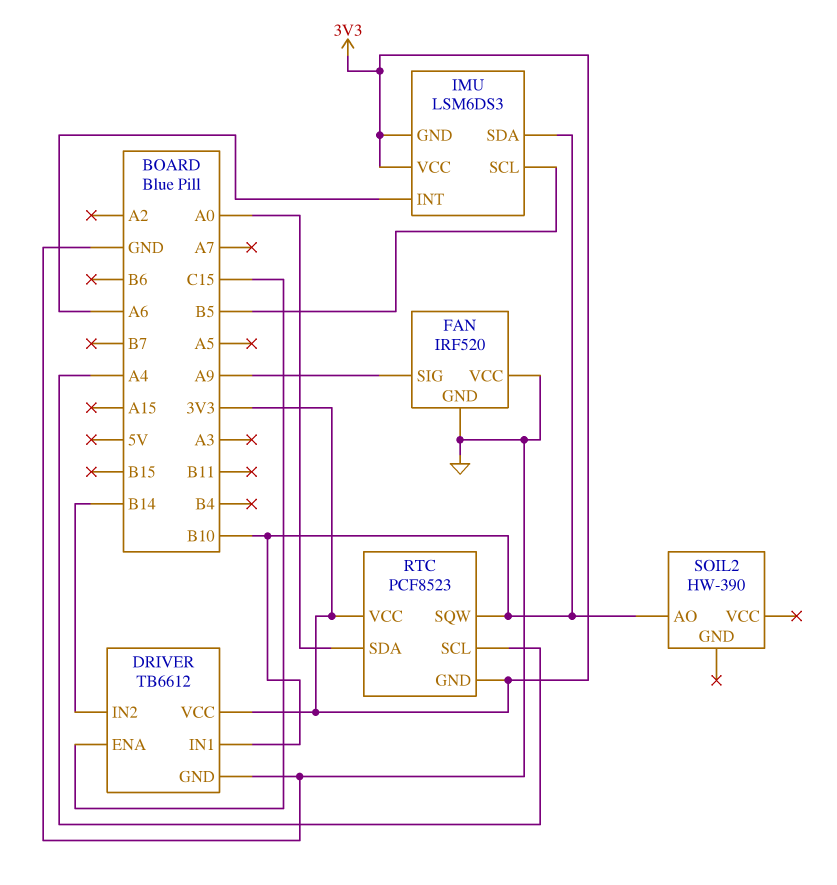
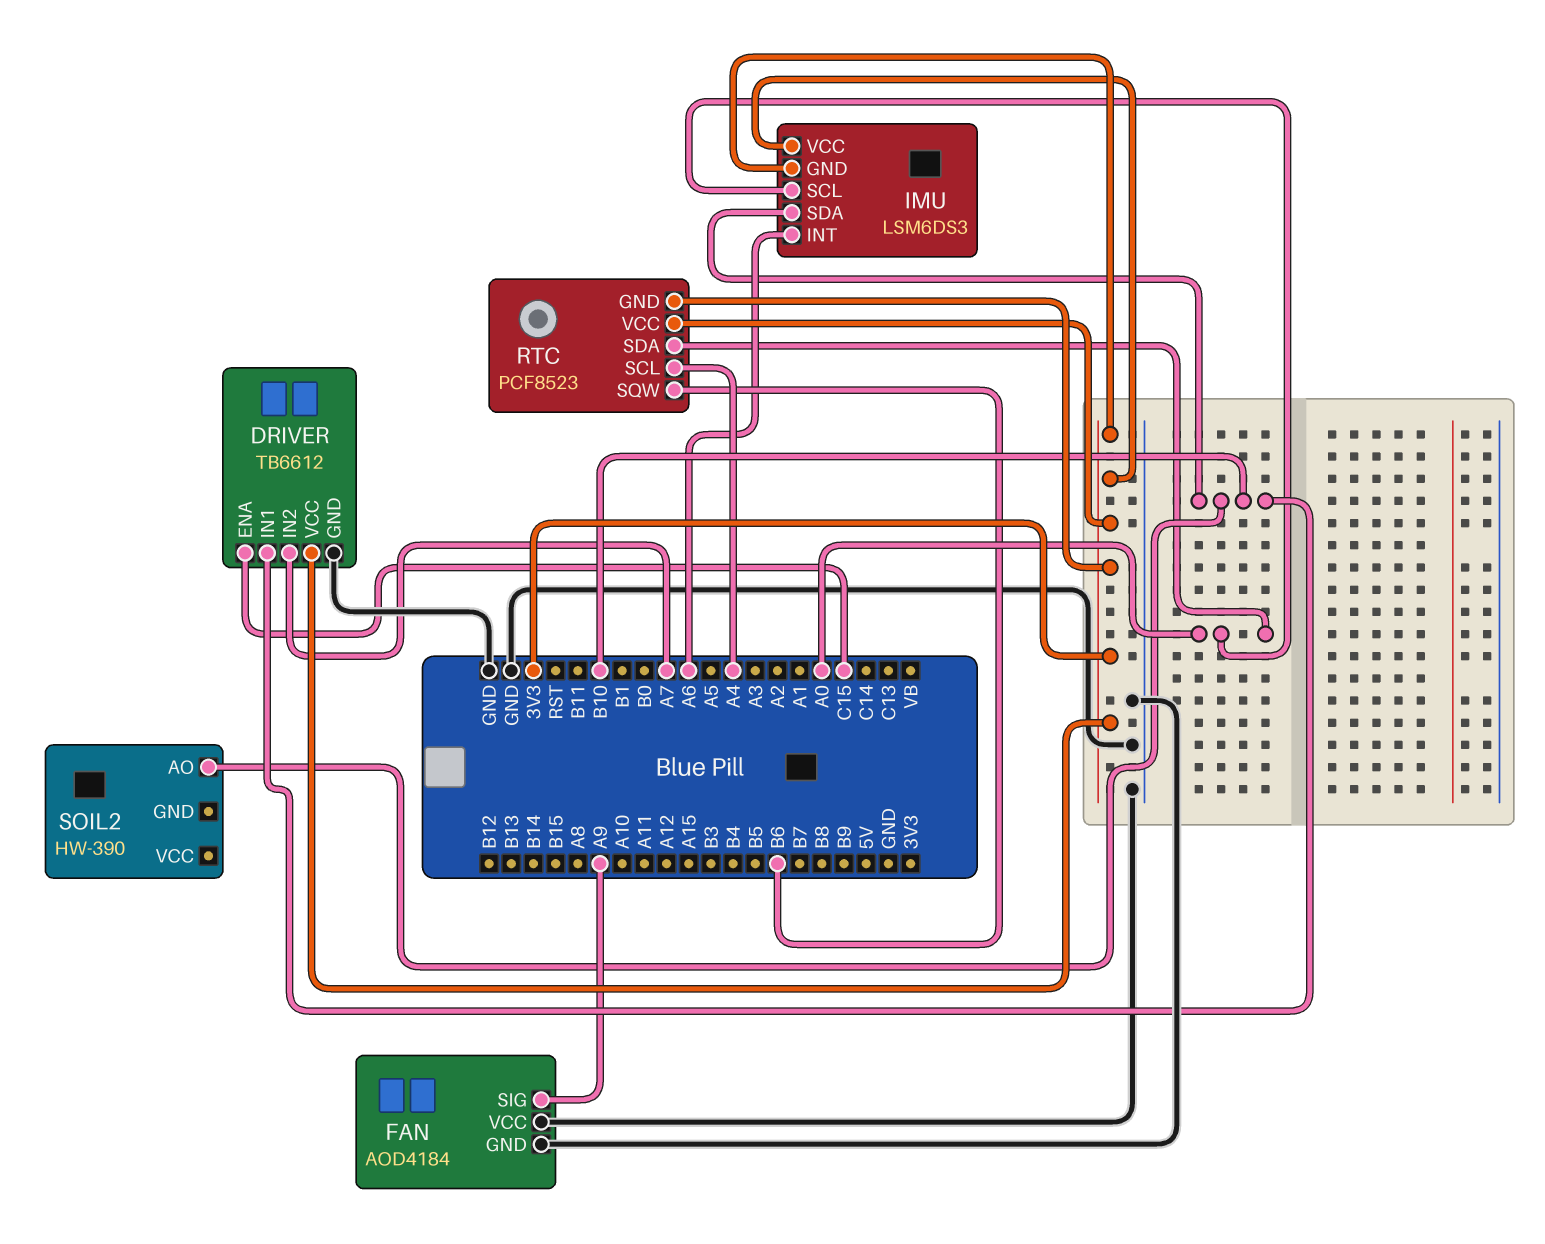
DRIVER pin IN2: B14 -> A7
FAN: IRF520 -> AOD4184
IMU pin SCL: B5 -> A0
RTC pin SQW: B10 -> B6

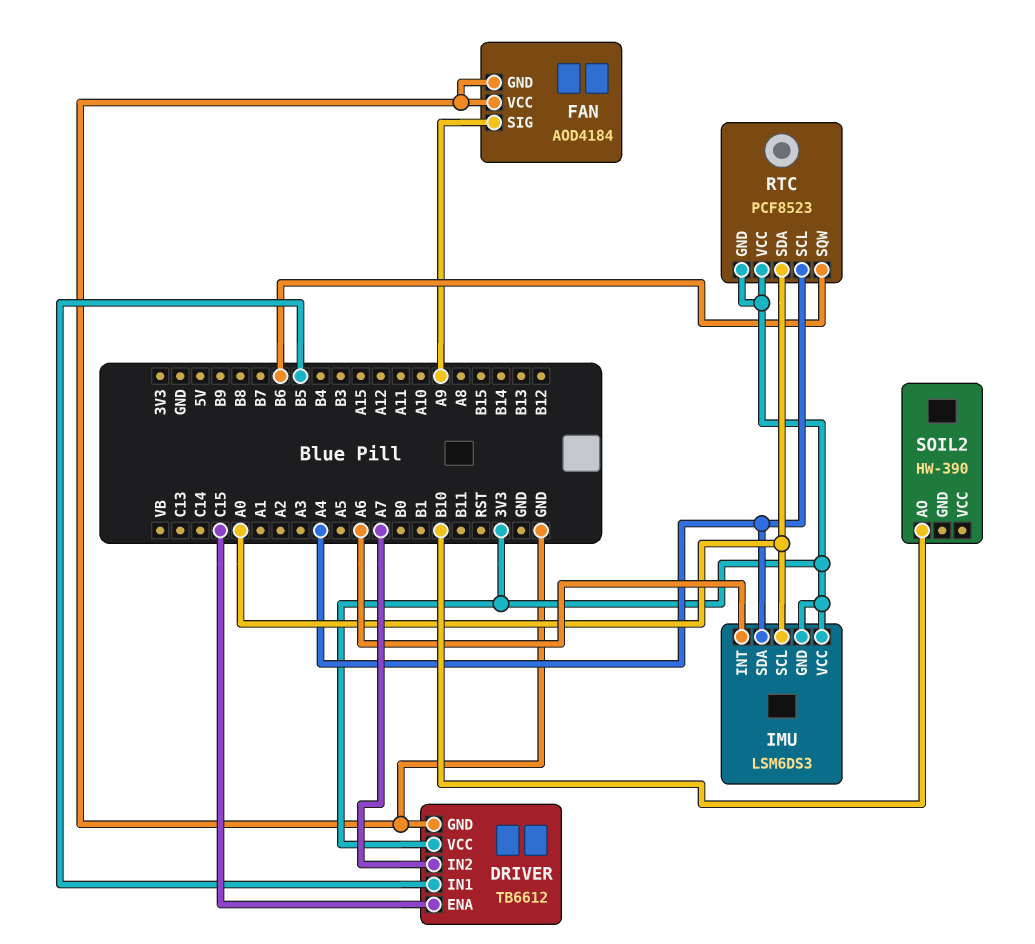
DRIVER pin IN1: B10 -> B5
IMU pin SDA: B10 -> A4

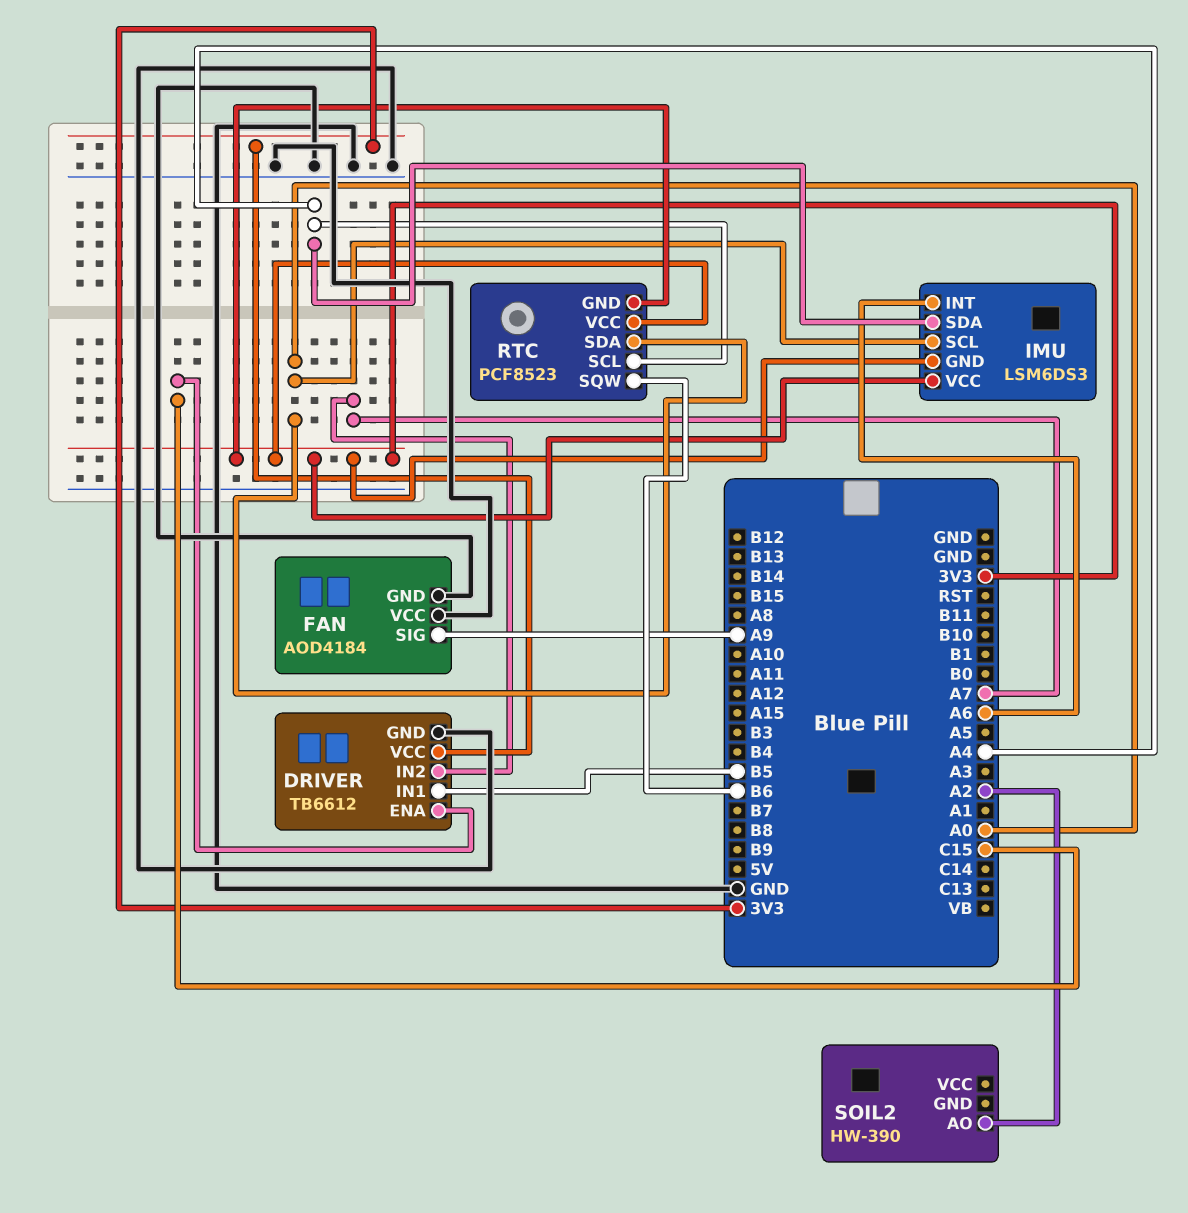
SOIL2 pin AO: B10 -> A2

